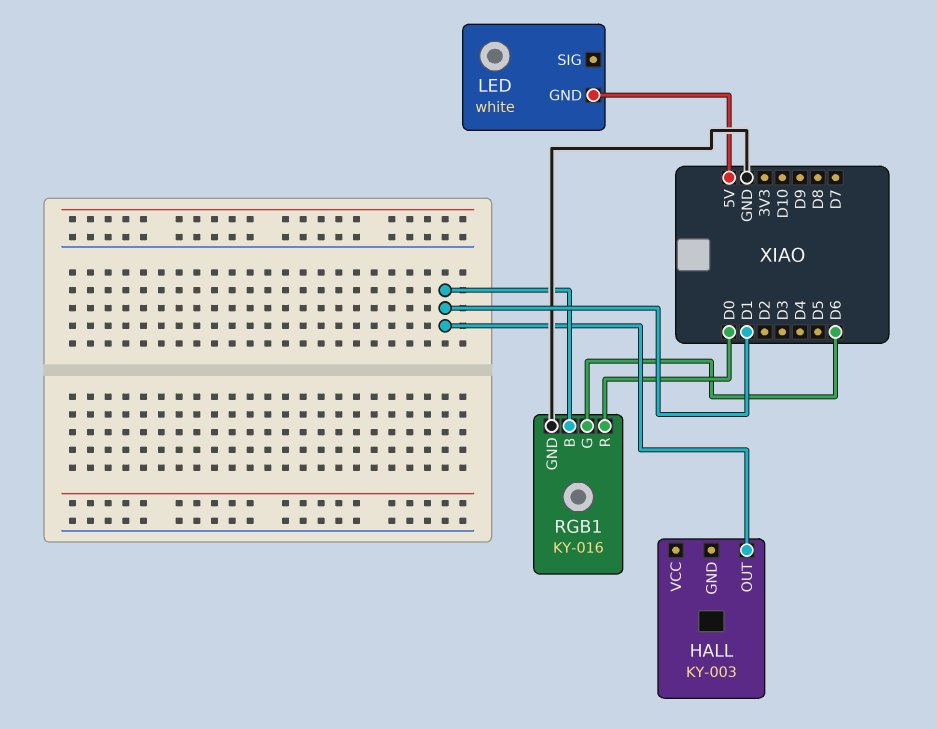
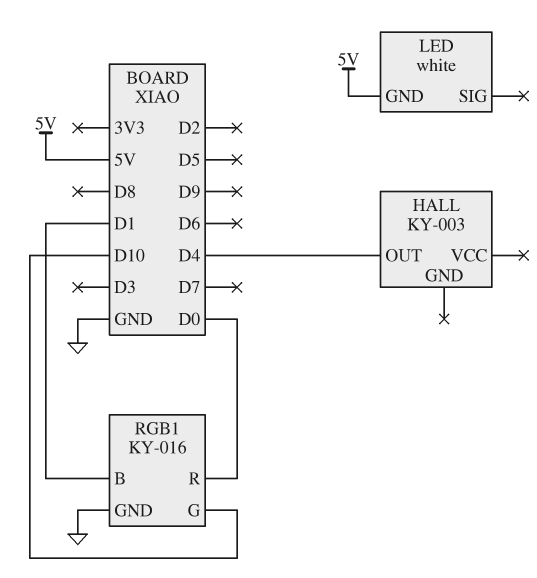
HALL pin OUT: D1 -> D4
RGB1 pin G: D6 -> D10

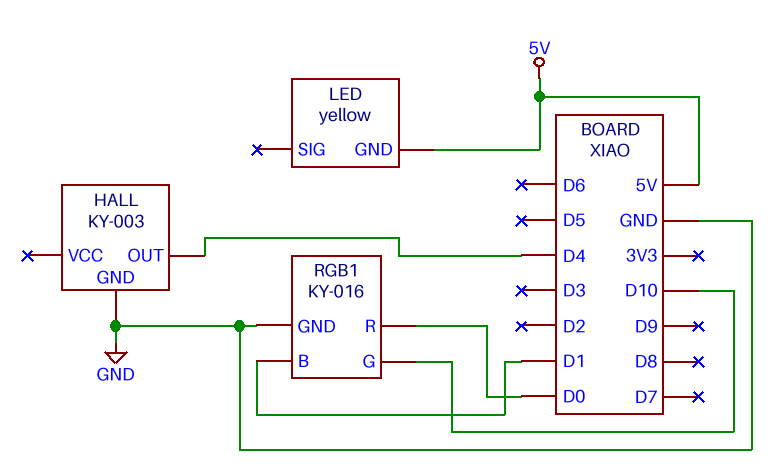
HALL pin GND: none -> GND
LED: white -> yellow

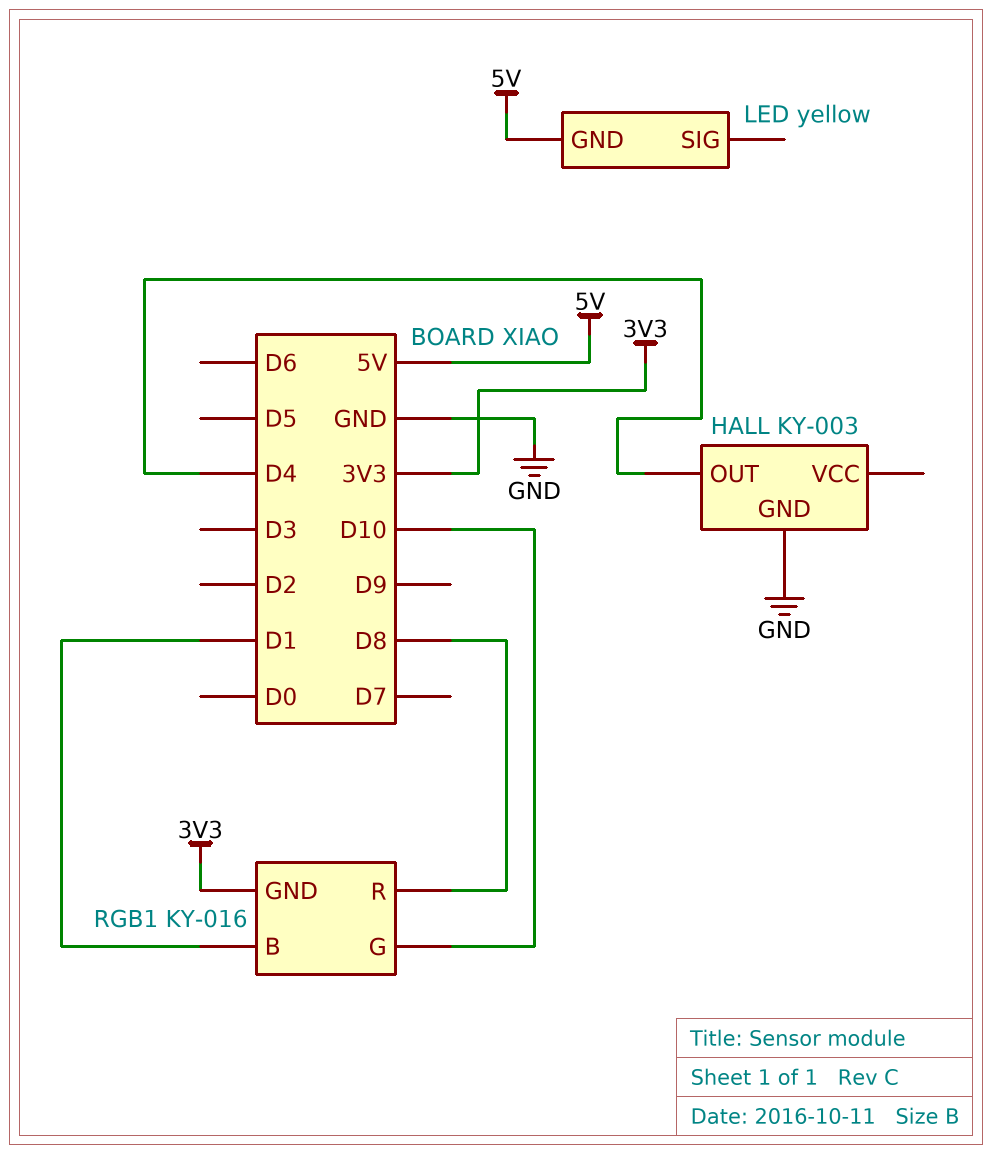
RGB1 pin GND: GND -> 3V3
RGB1 pin R: D0 -> D8

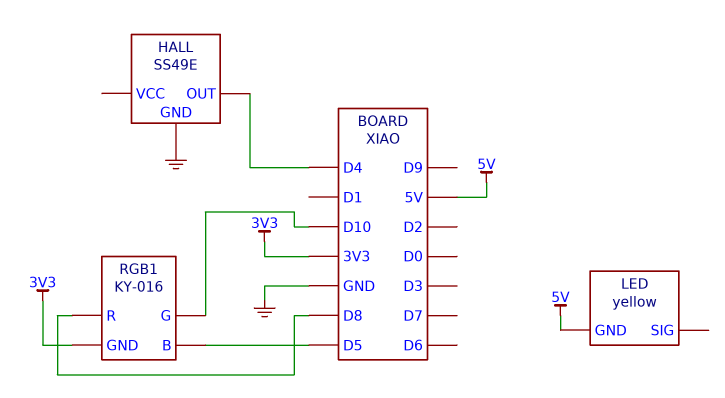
HALL: KY-003 -> SS49E
RGB1 pin B: D1 -> D5

